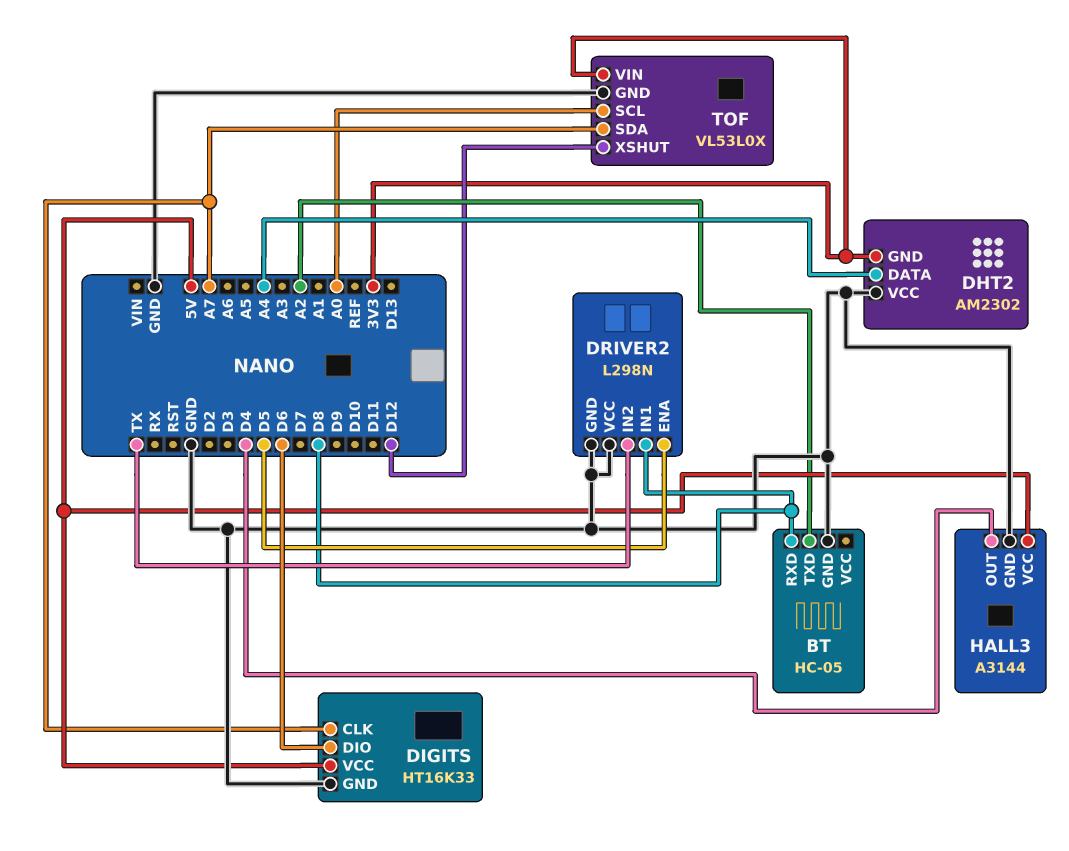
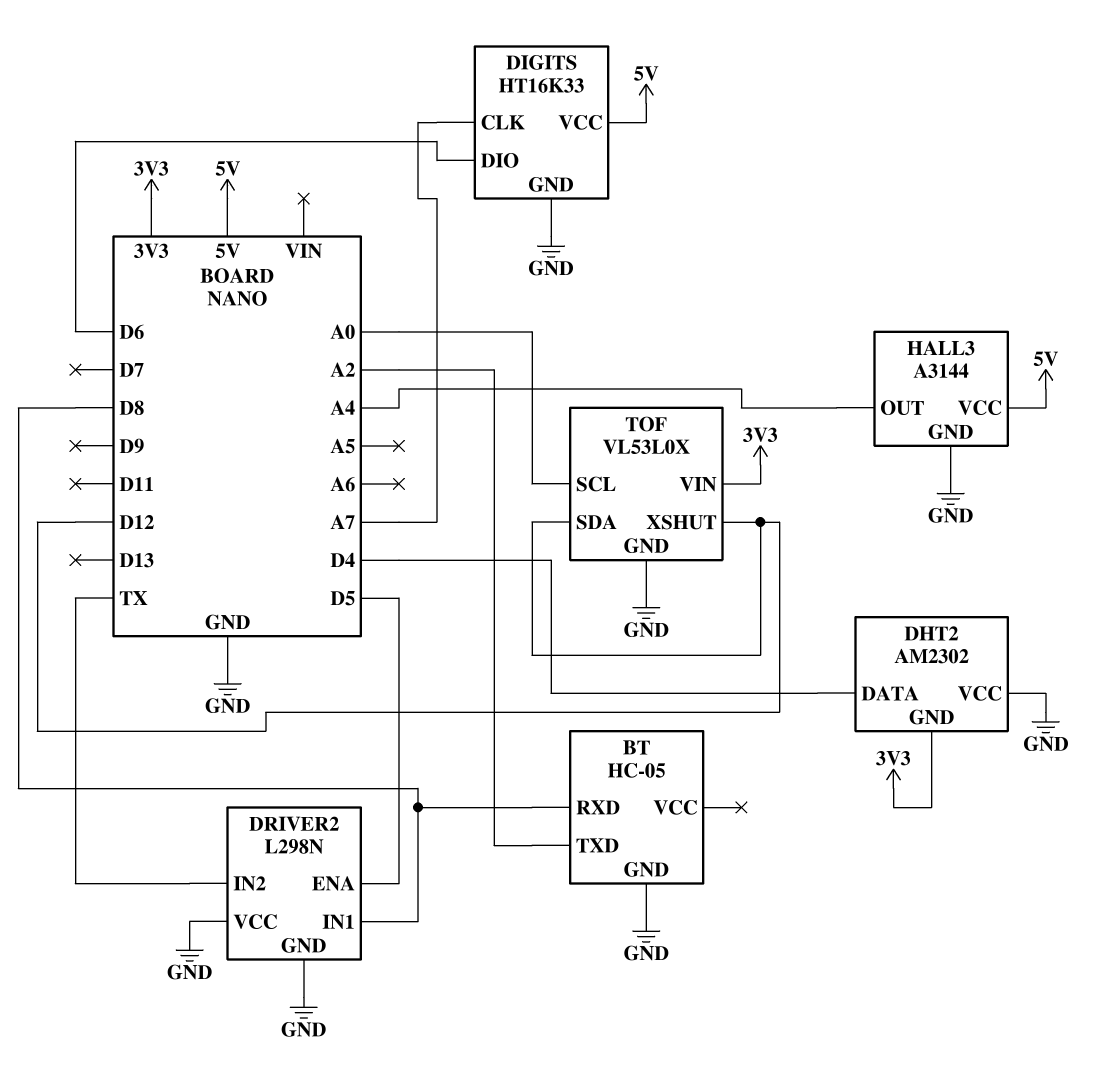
DHT2 pin DATA: A4 -> D4
HALL3 pin OUT: D4 -> A4
TOF pin SDA: A7 -> D12

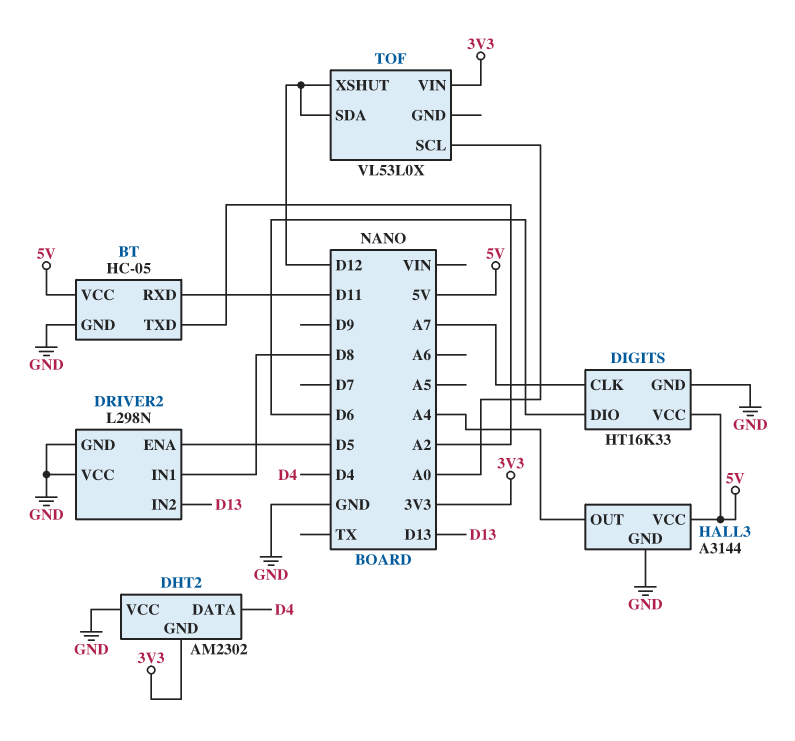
BT pin RXD: D8 -> D11
BT pin VCC: none -> 5V
DRIVER2 pin IN2: TX -> D13
TOF pin GND: GND -> none

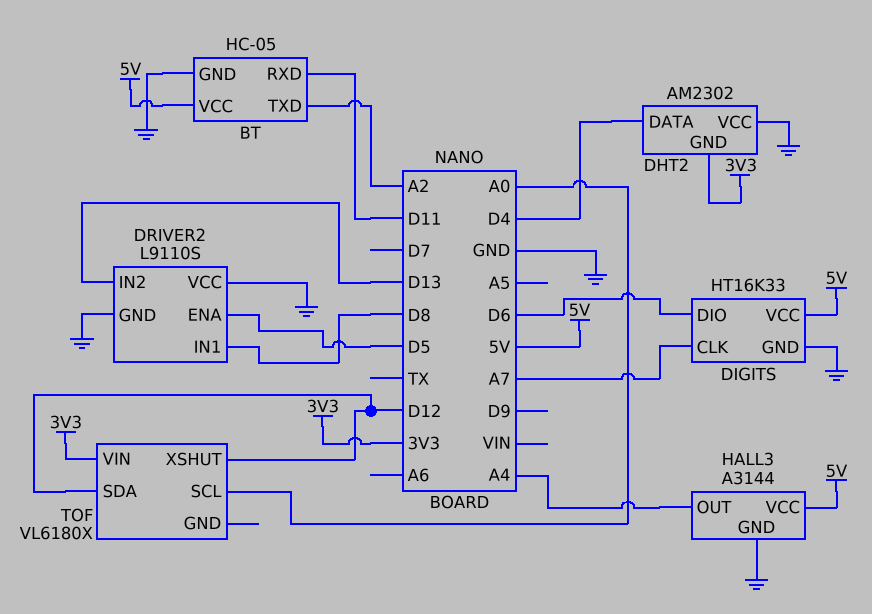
DRIVER2: L298N -> L9110S
TOF: VL53L0X -> VL6180X

